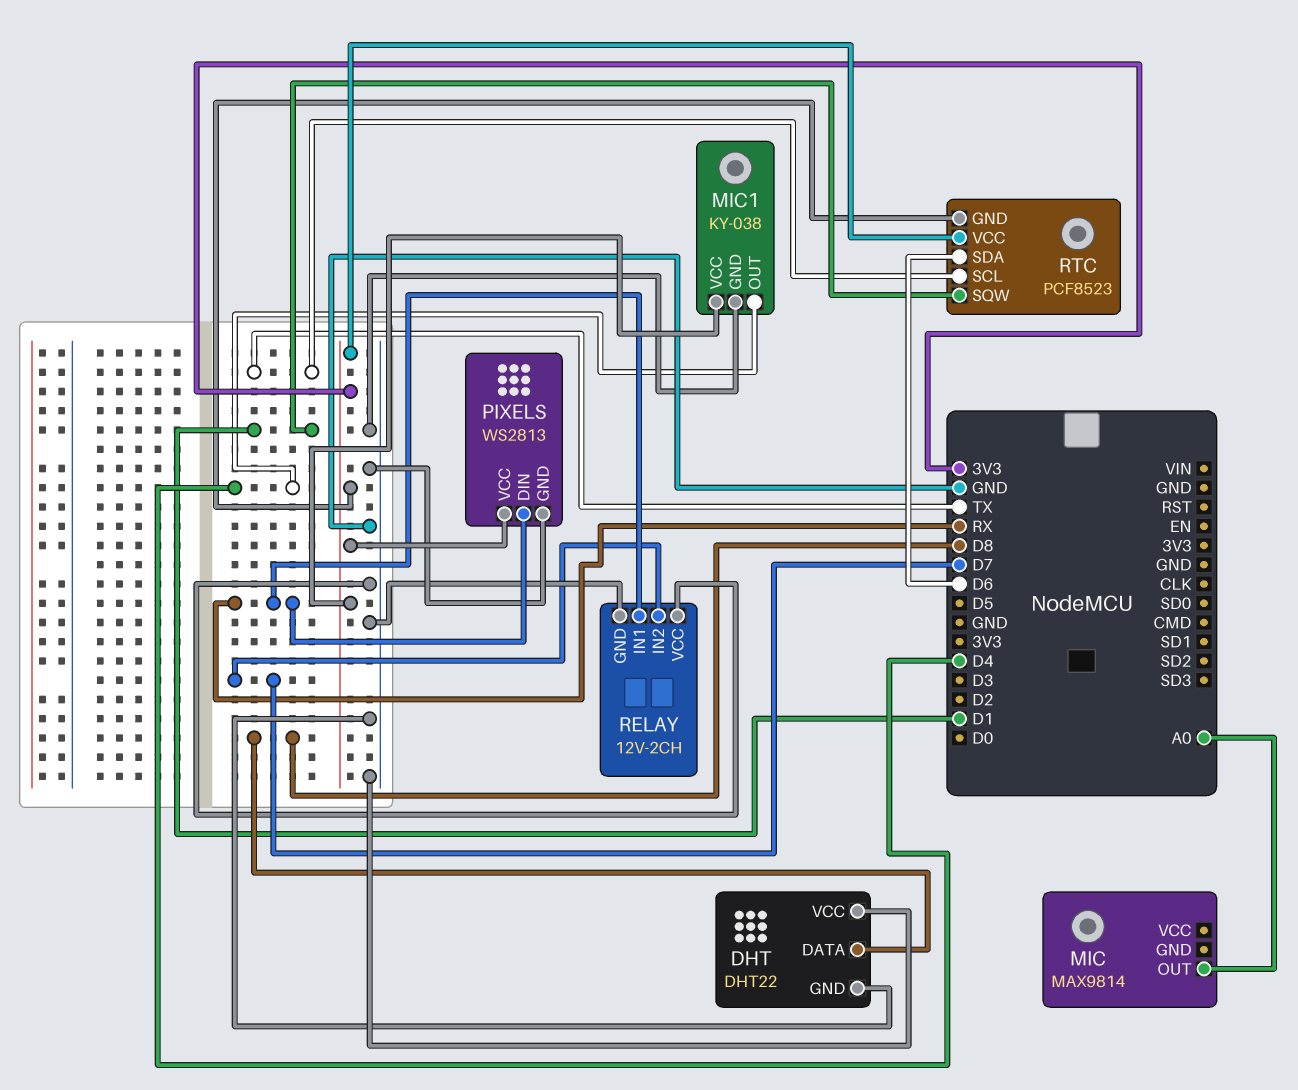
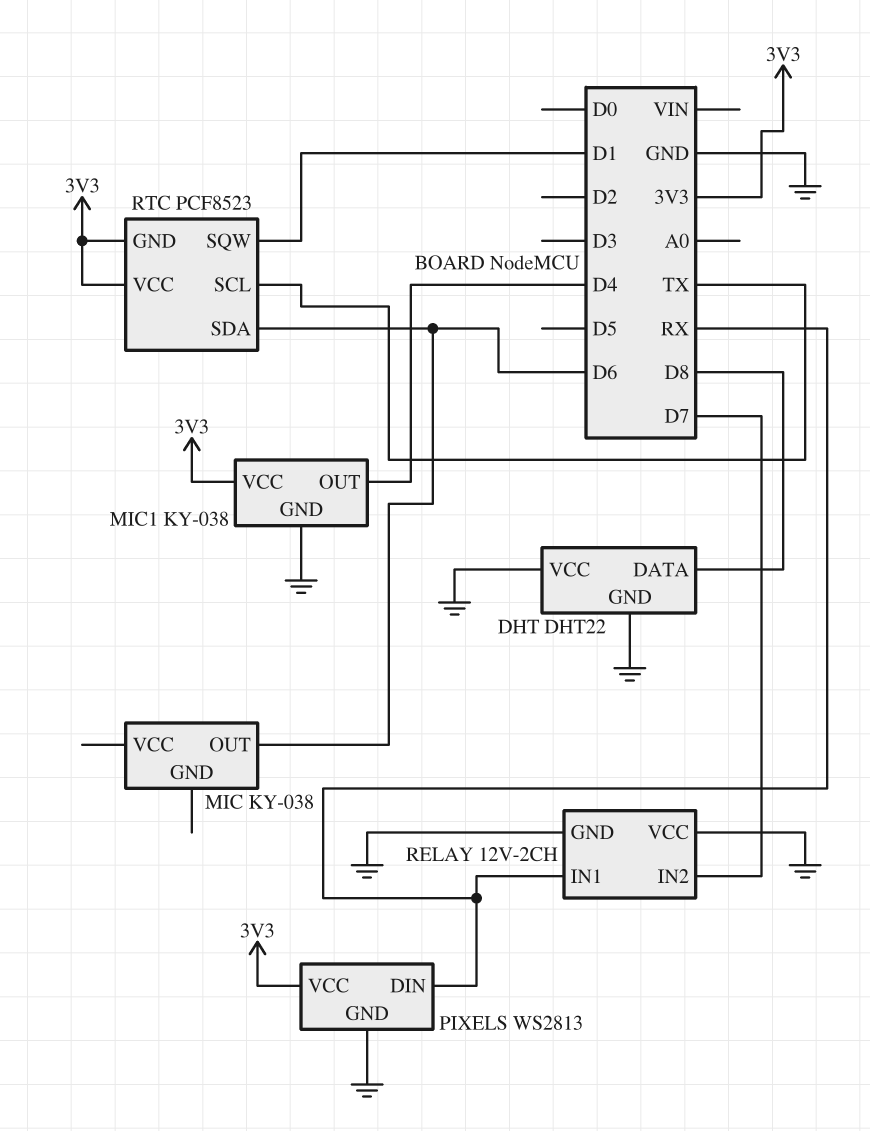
MIC: MAX9814 -> KY-038
MIC pin OUT: A0 -> D6

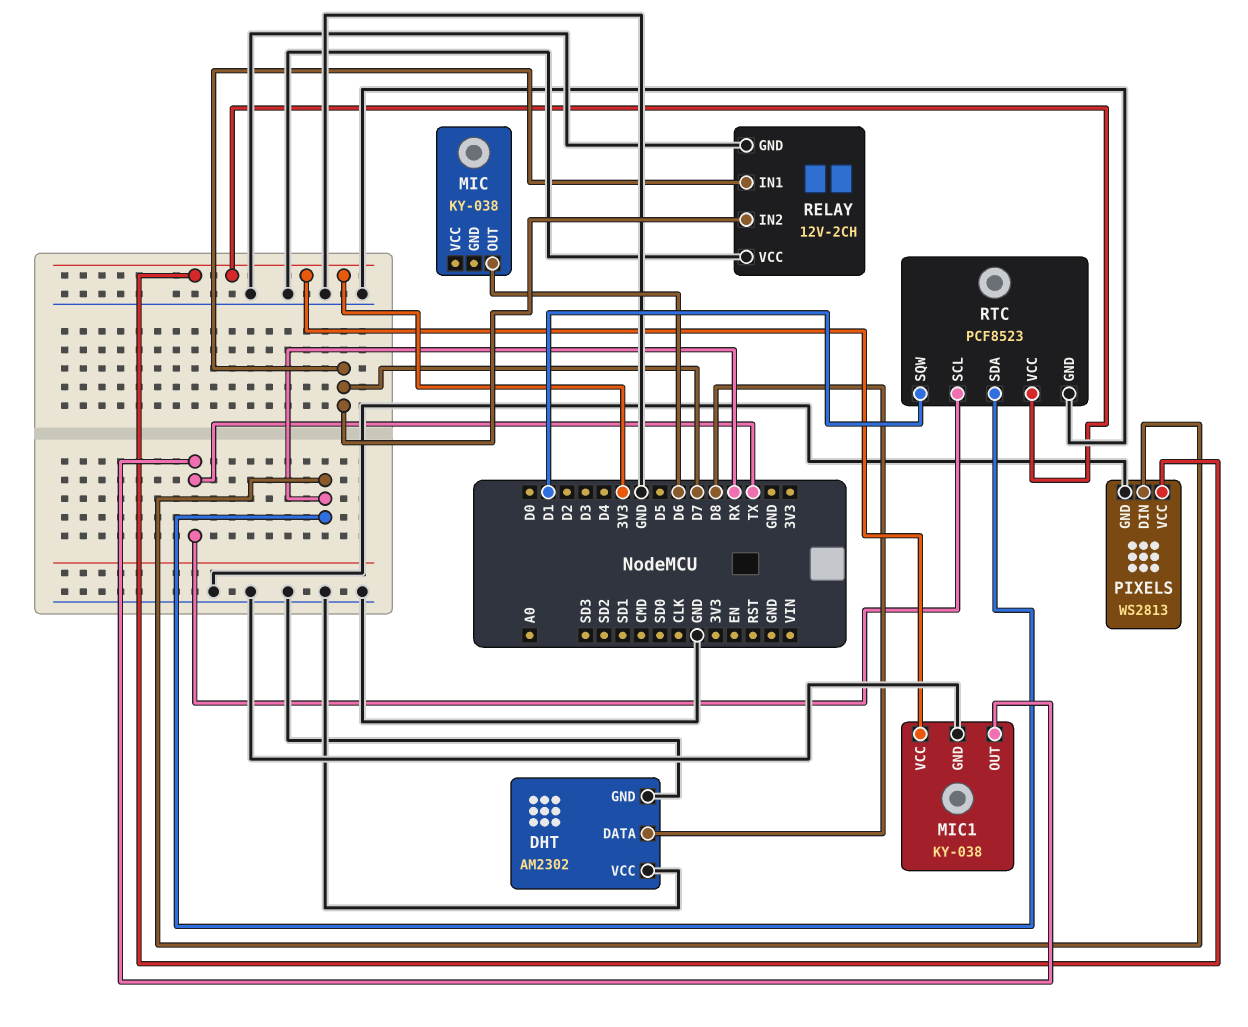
DHT: DHT22 -> AM2302
MIC1 pin OUT: D4 -> TX
RELAY pin IN1: RX -> D7
RTC pin GND: 3V3 -> GND
RTC pin SDA: D6 -> RX

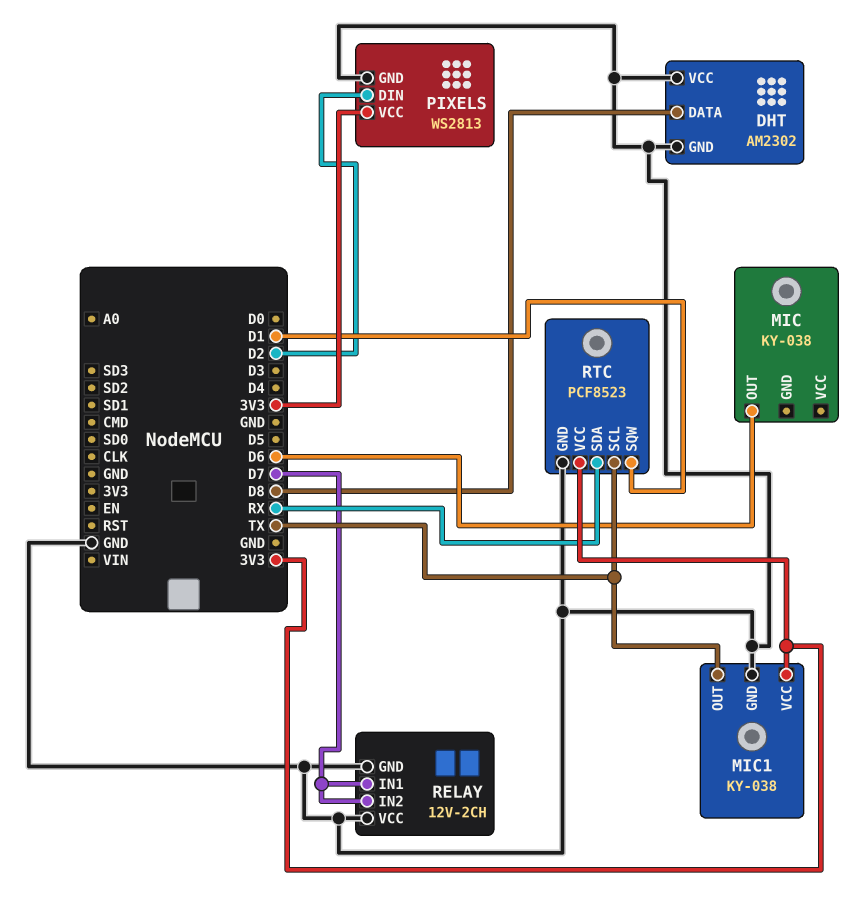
PIXELS pin DIN: RX -> D2

